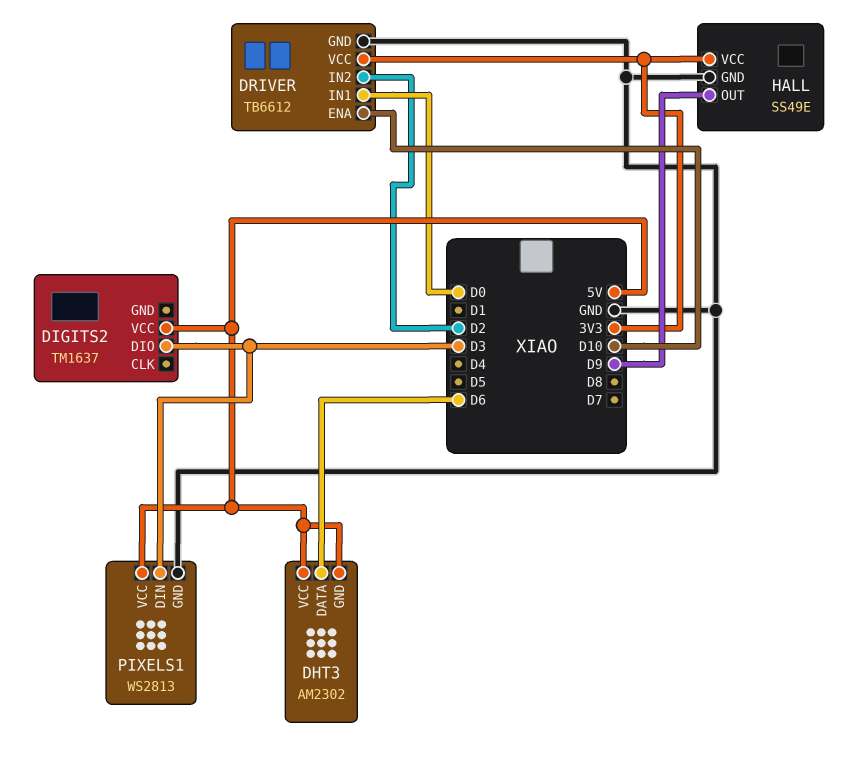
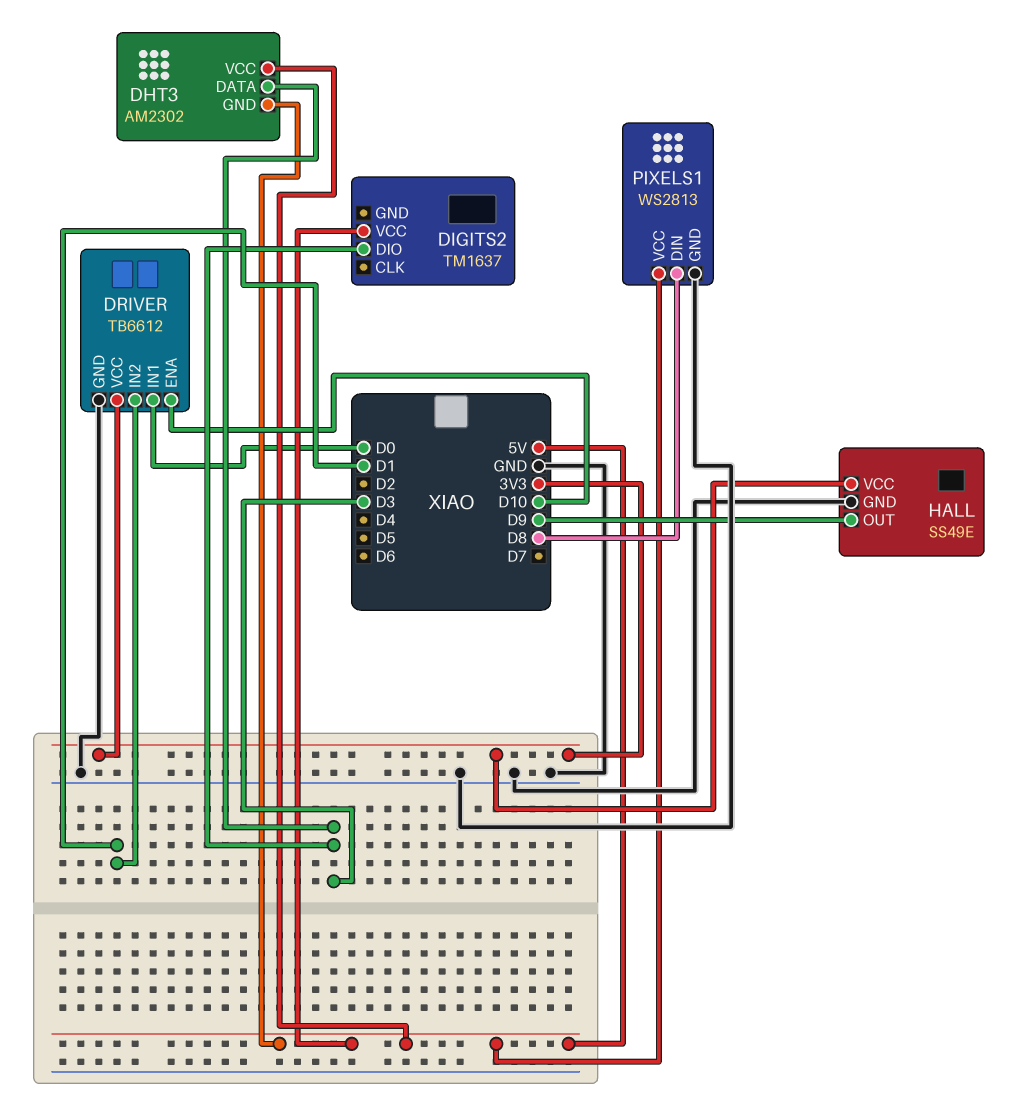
DHT3 pin DATA: D6 -> D3
DRIVER pin IN2: D2 -> D1
PIXELS1 pin DIN: D3 -> D8

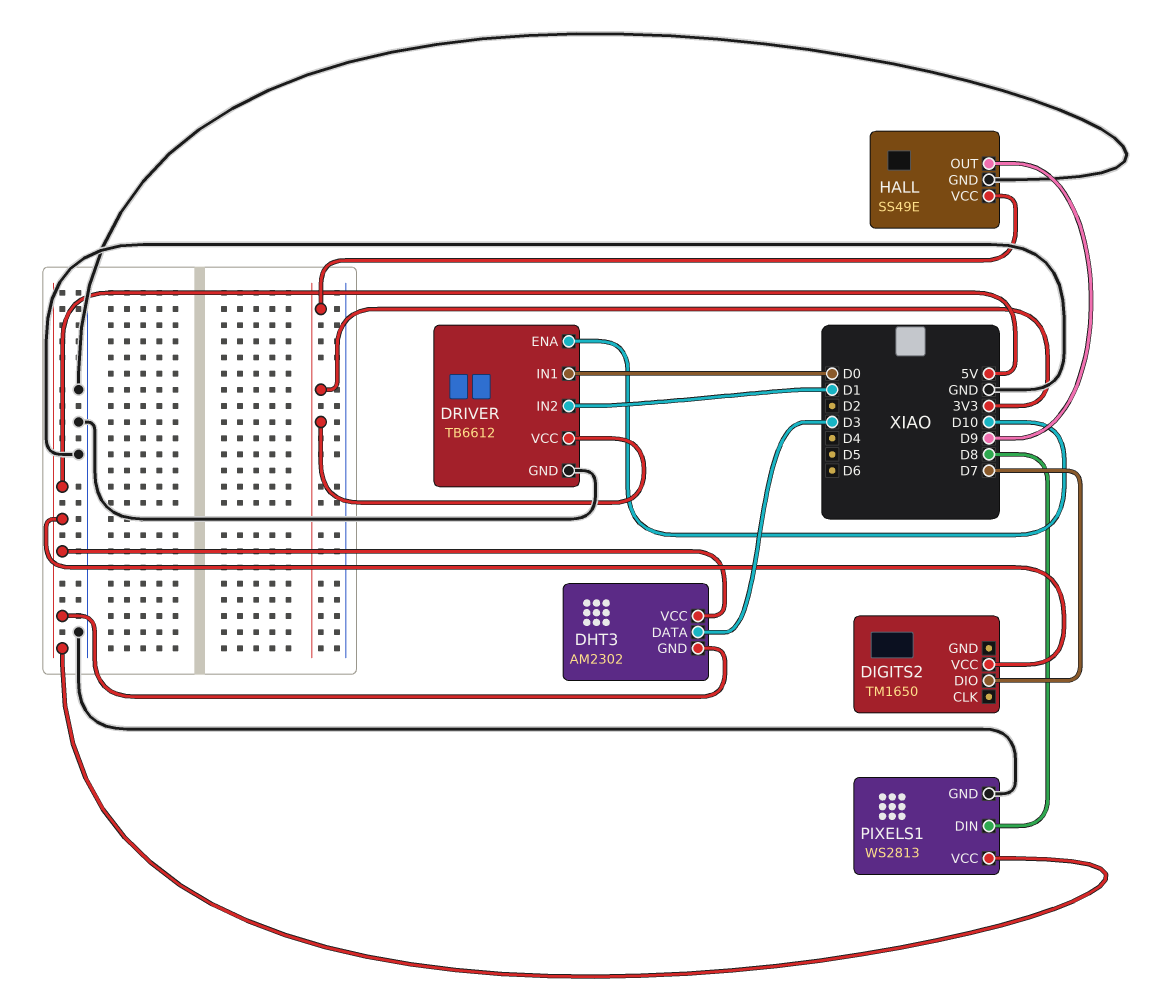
DIGITS2: TM1637 -> TM1650
DIGITS2 pin DIO: D3 -> D7

